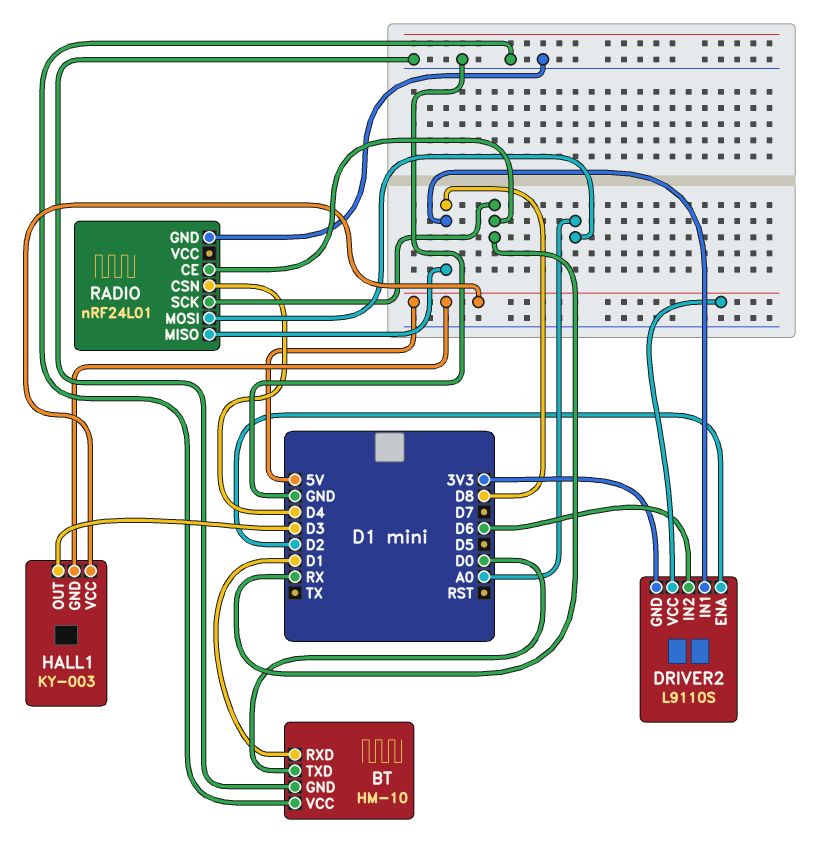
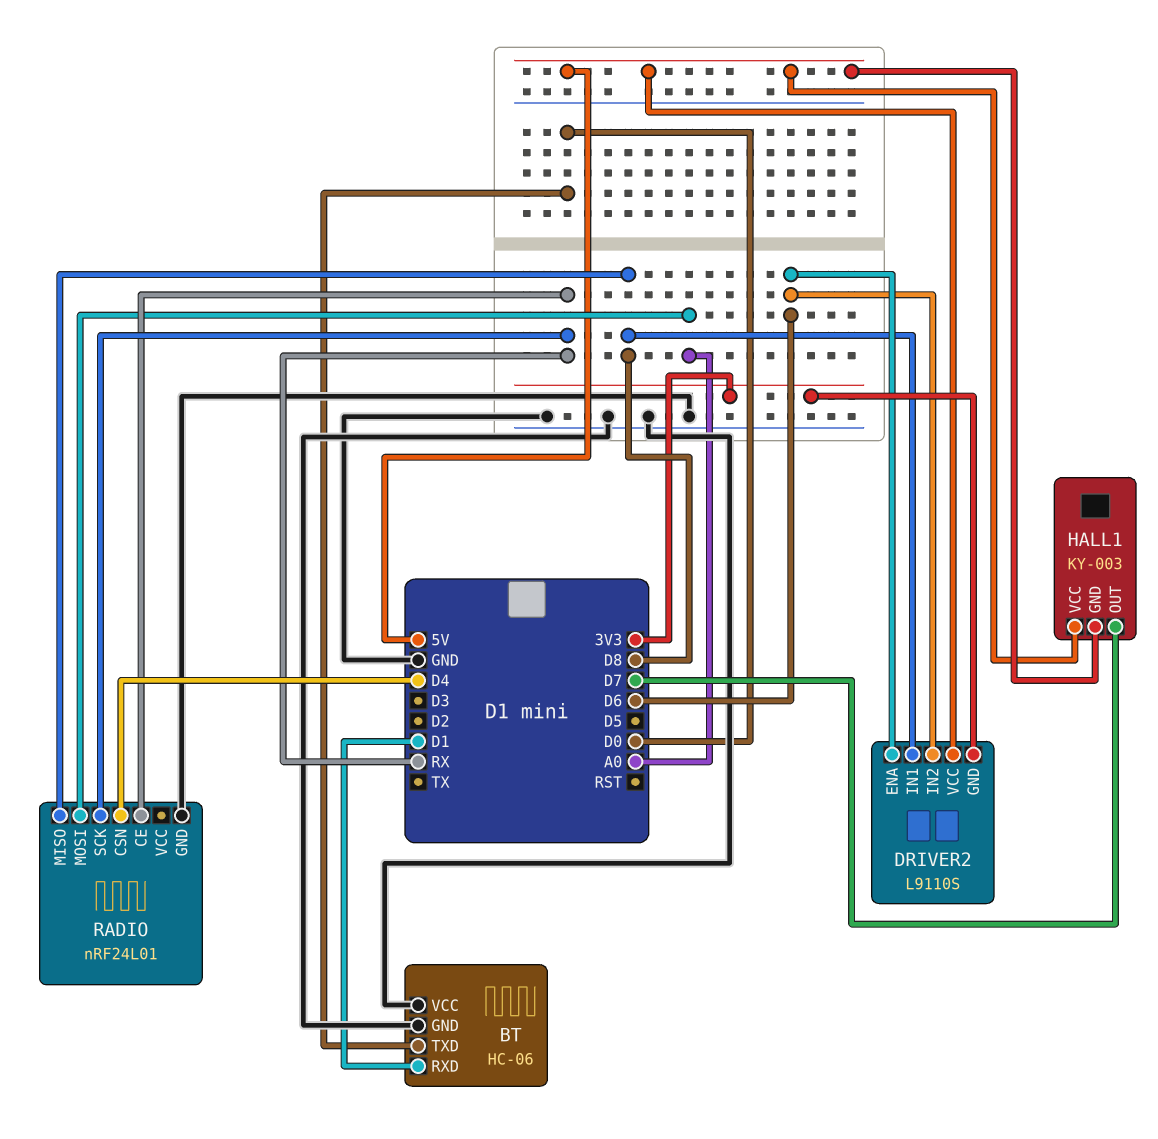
BT: HM-10 -> HC-06
DRIVER2 pin ENA: D2 -> D6
HALL1 pin OUT: D3 -> D7

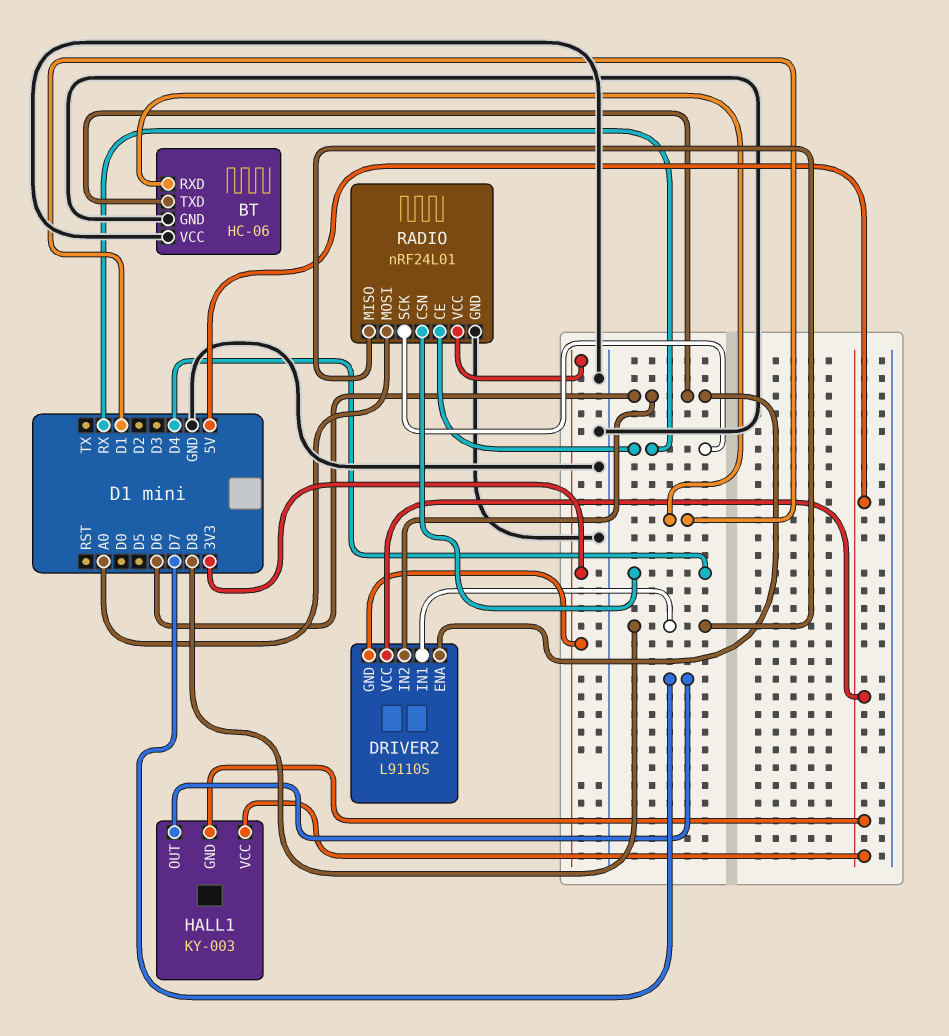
BT pin TXD: D0 -> D6
RADIO pin VCC: none -> 3V3

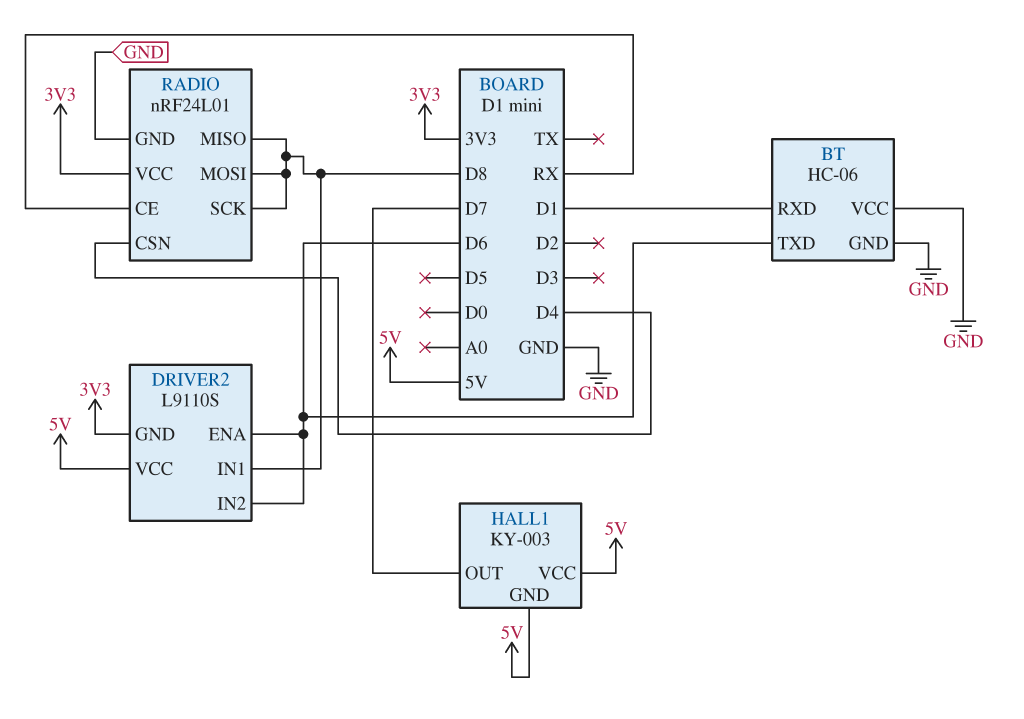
RADIO pin MOSI: A0 -> D8
RADIO pin SCK: RX -> D8

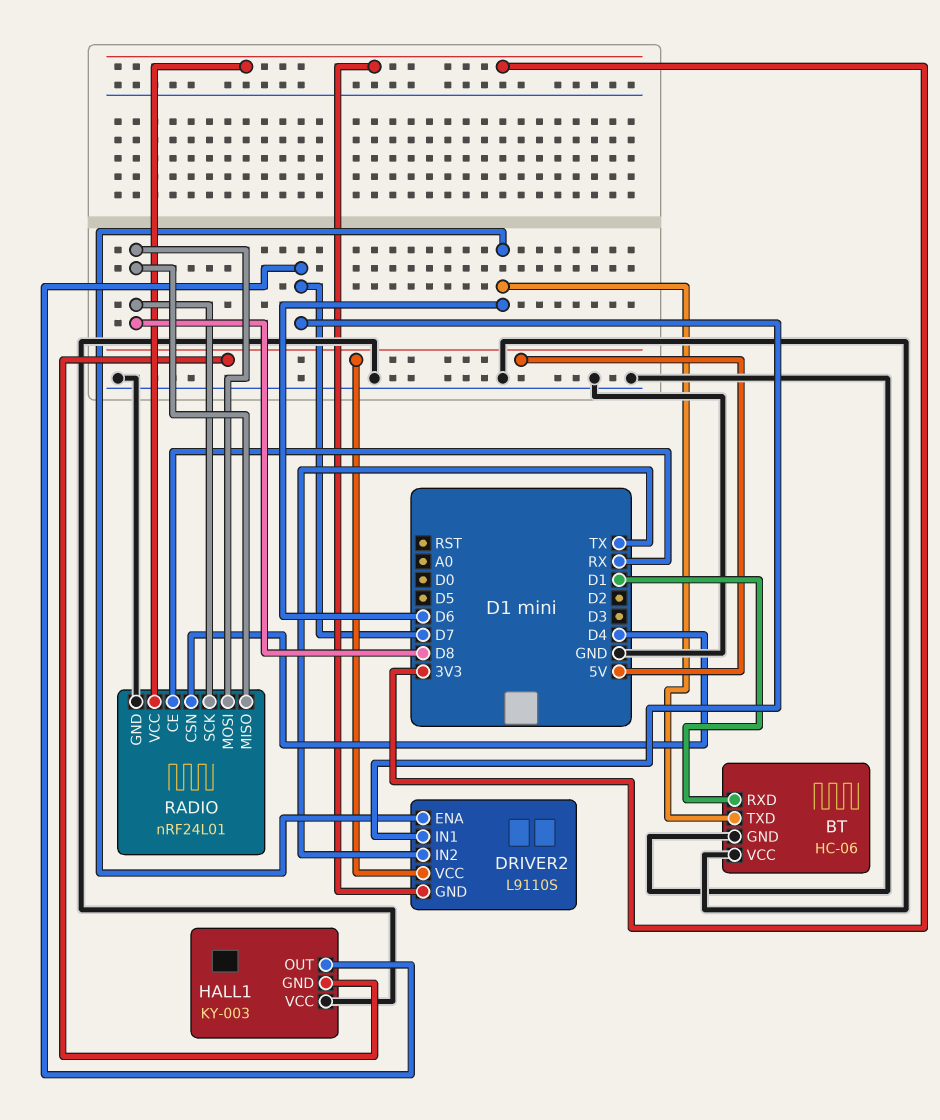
DRIVER2 pin IN1: D8 -> D7
DRIVER2 pin IN2: D6 -> TX
HALL1 pin VCC: 5V -> GND

